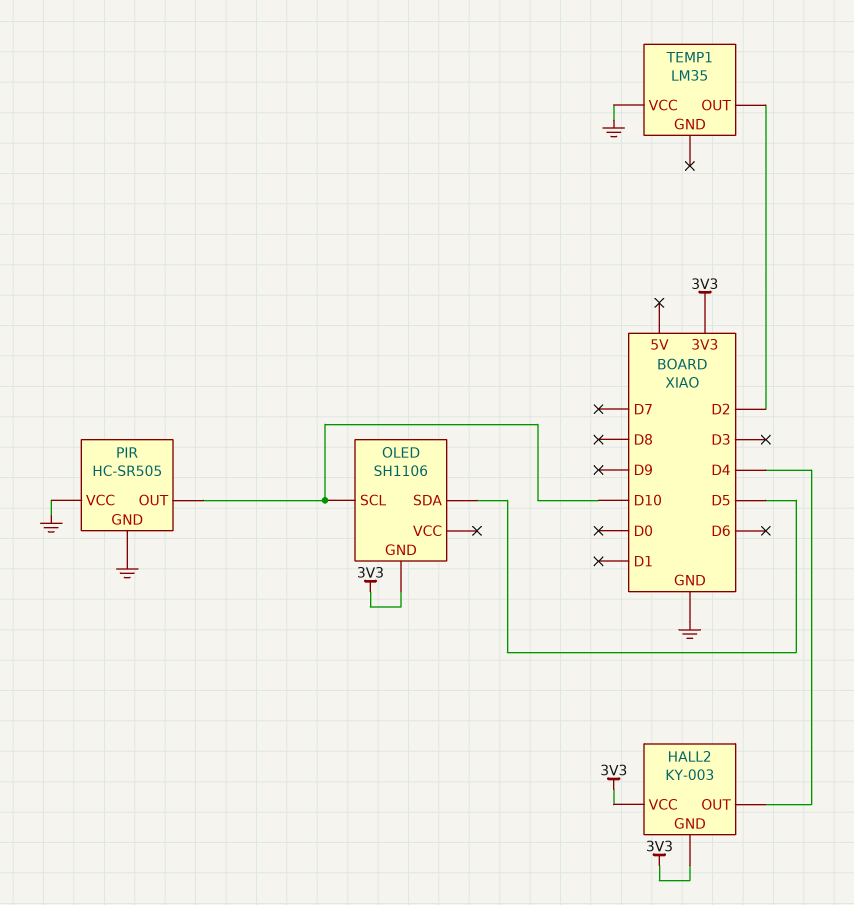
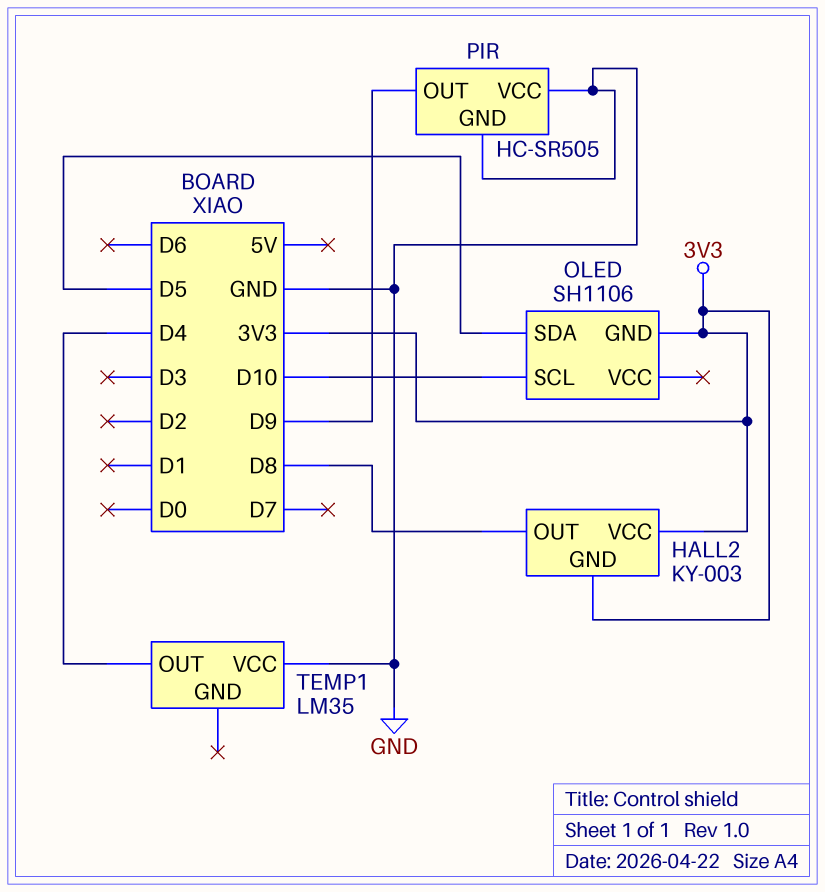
HALL2 pin OUT: D4 -> D8
PIR pin OUT: D10 -> D9
TEMP1 pin OUT: D2 -> D4

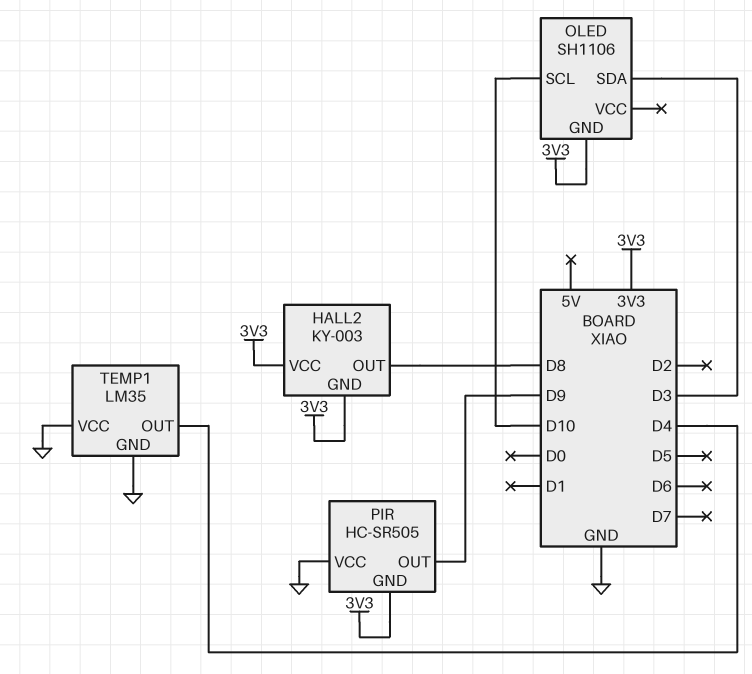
OLED pin SDA: D5 -> D3
PIR pin GND: GND -> 3V3
TEMP1 pin GND: none -> GND

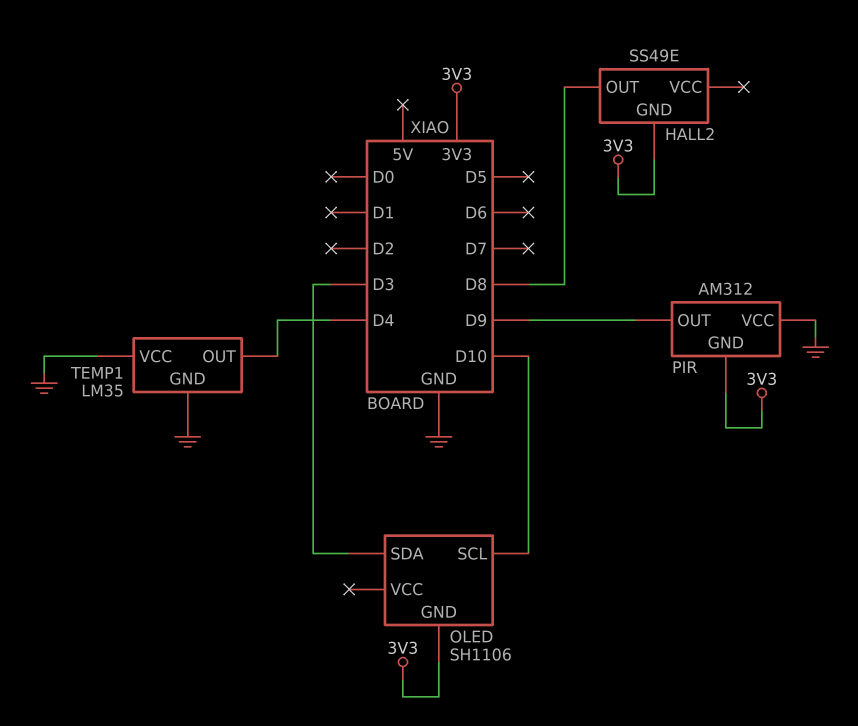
HALL2: KY-003 -> SS49E
HALL2 pin VCC: 3V3 -> none
PIR: HC-SR505 -> AM312

